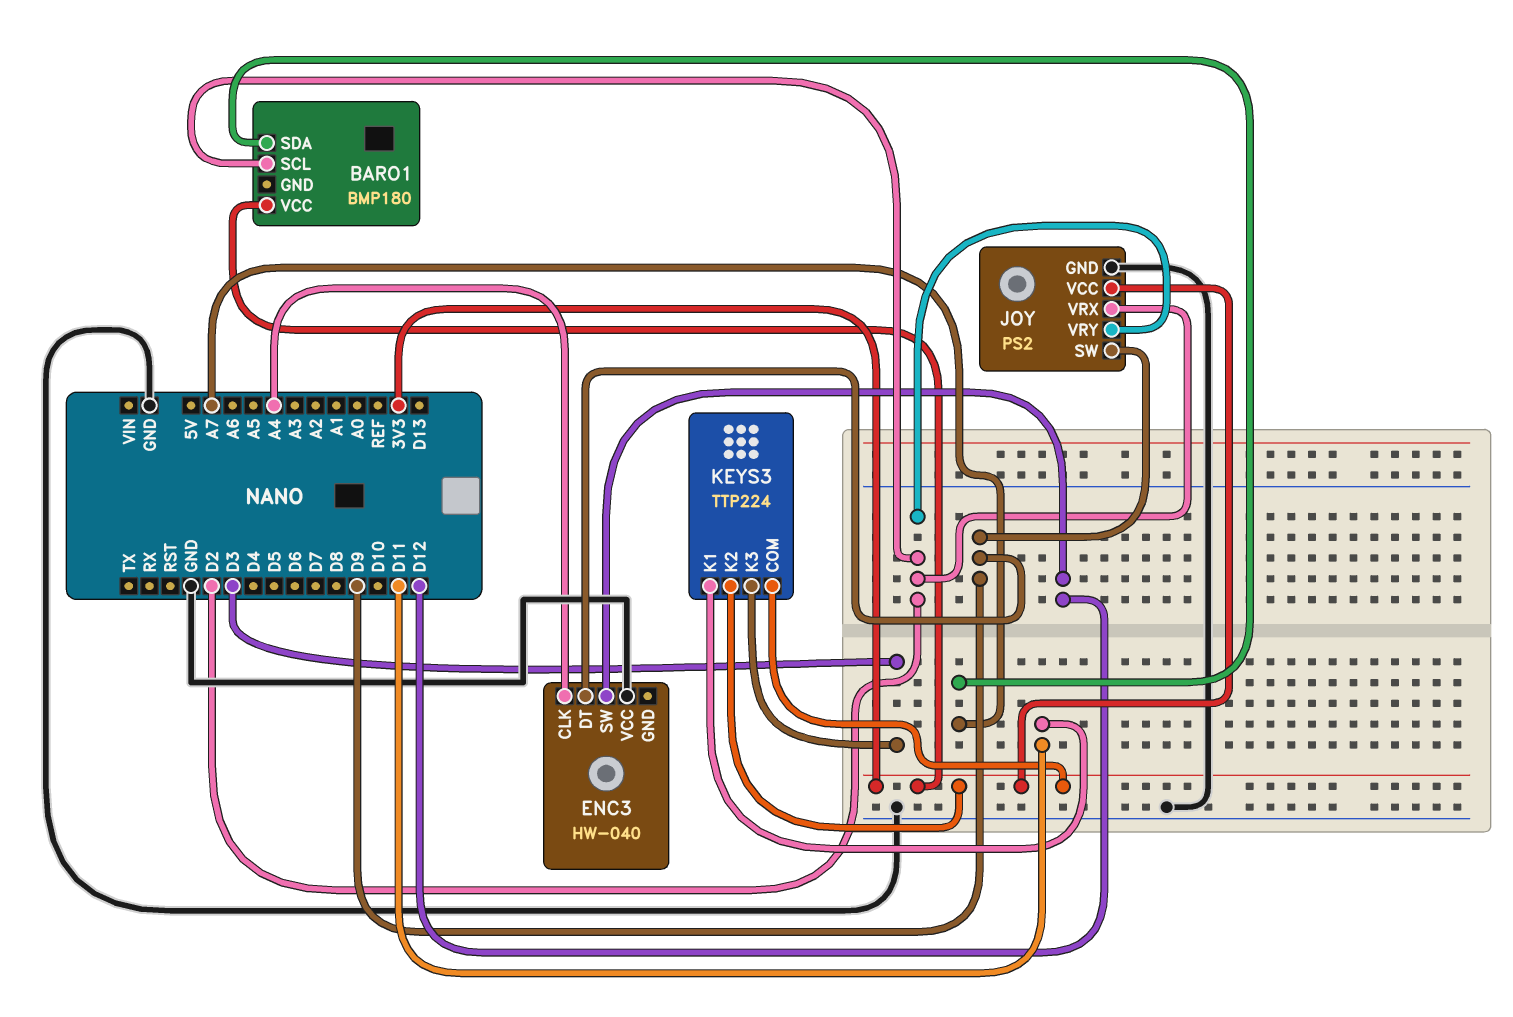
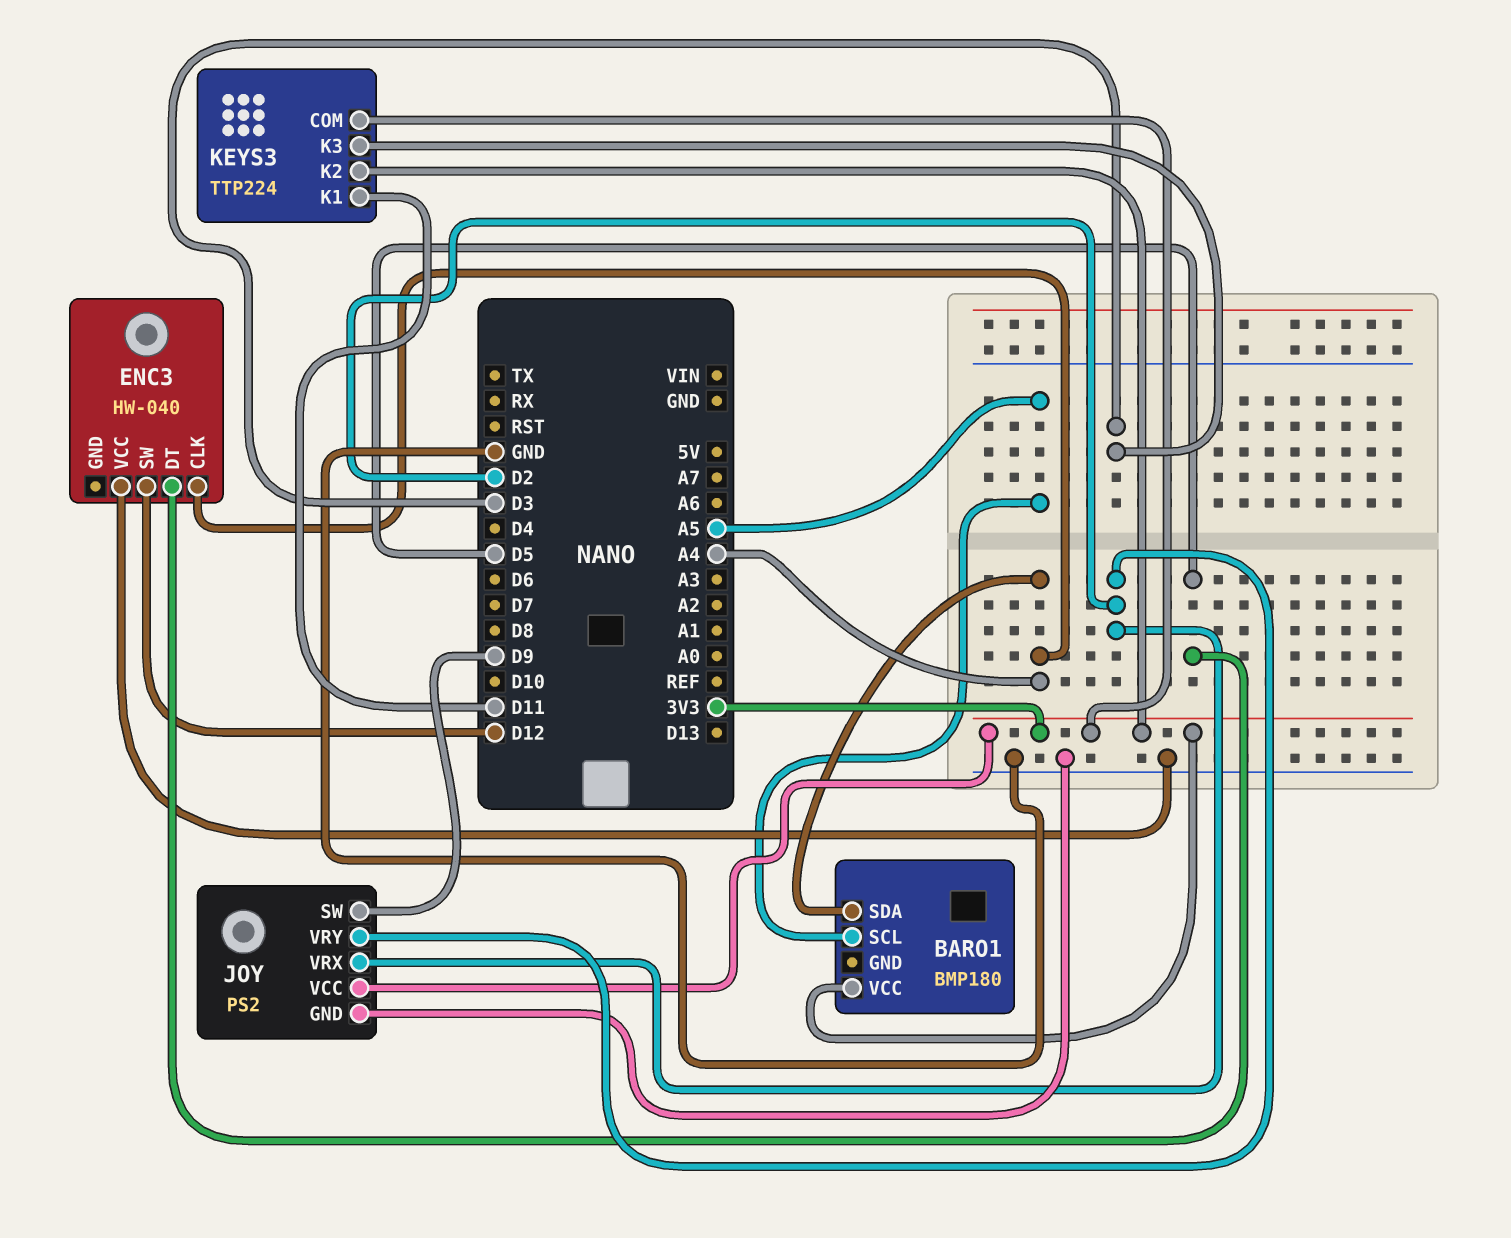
BARO1 pin SCL: D2 -> A5
BARO1 pin SDA: A7 -> A4
ENC3 pin DT: D9 -> D5

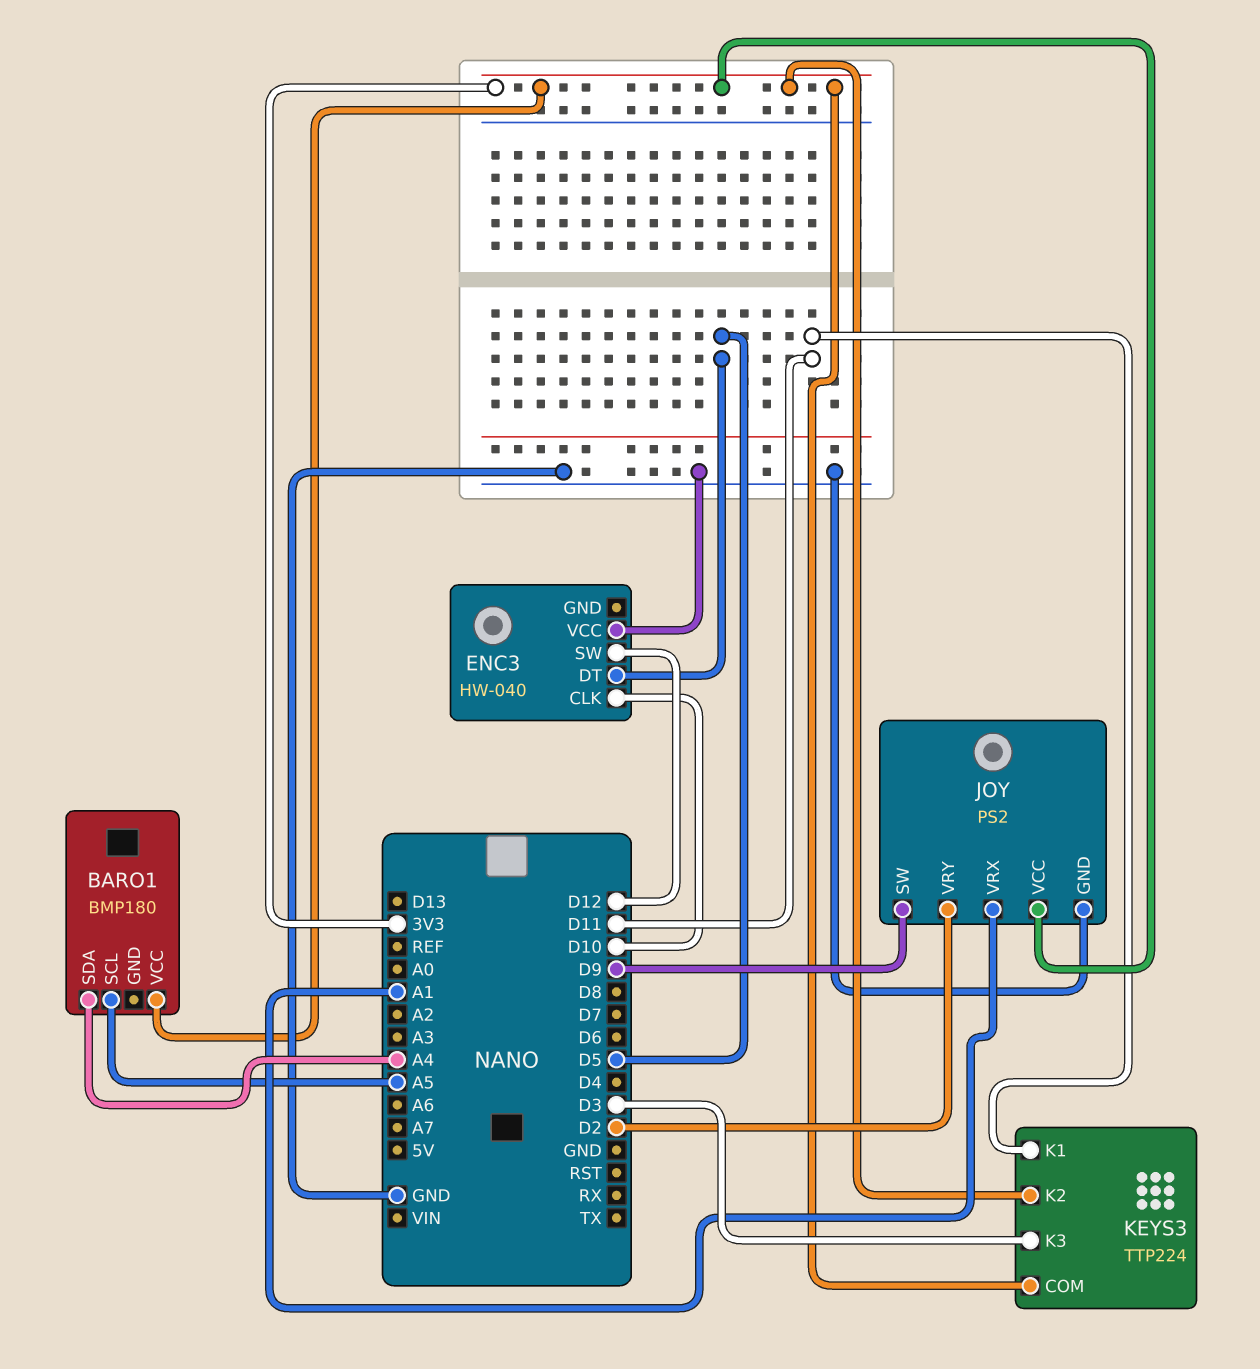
ENC3 pin CLK: A4 -> D10
JOY pin VRX: D2 -> A1

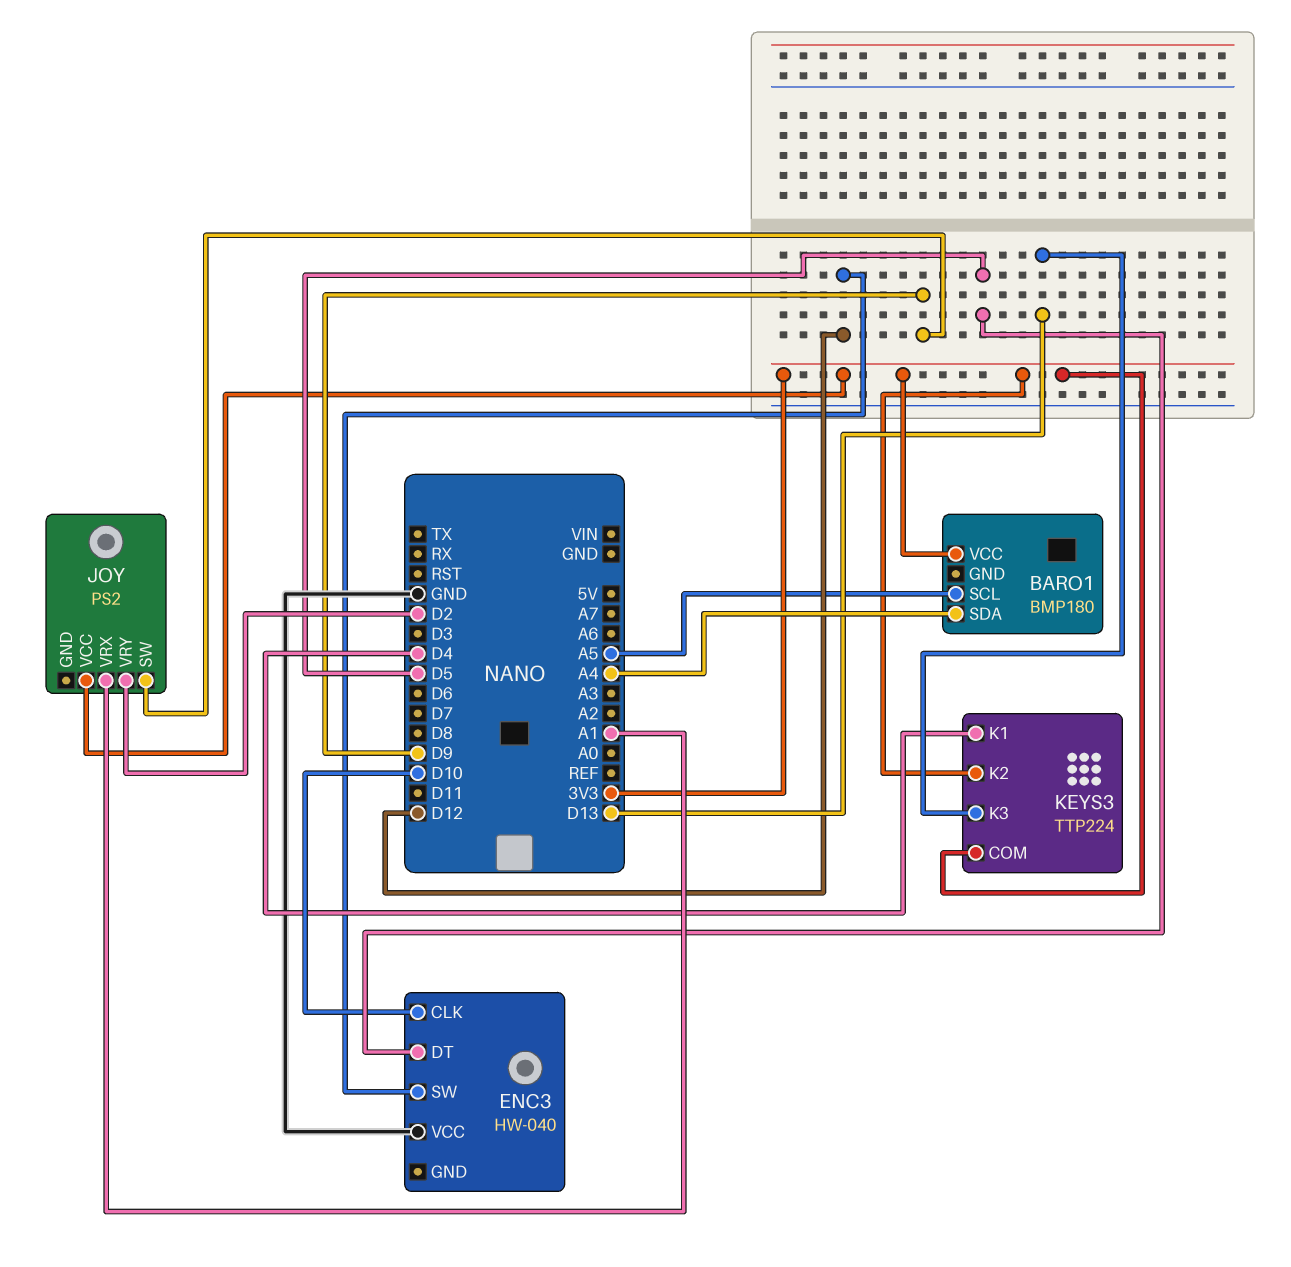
JOY pin GND: GND -> none
KEYS3 pin K1: D11 -> D4
KEYS3 pin K3: D3 -> D13

